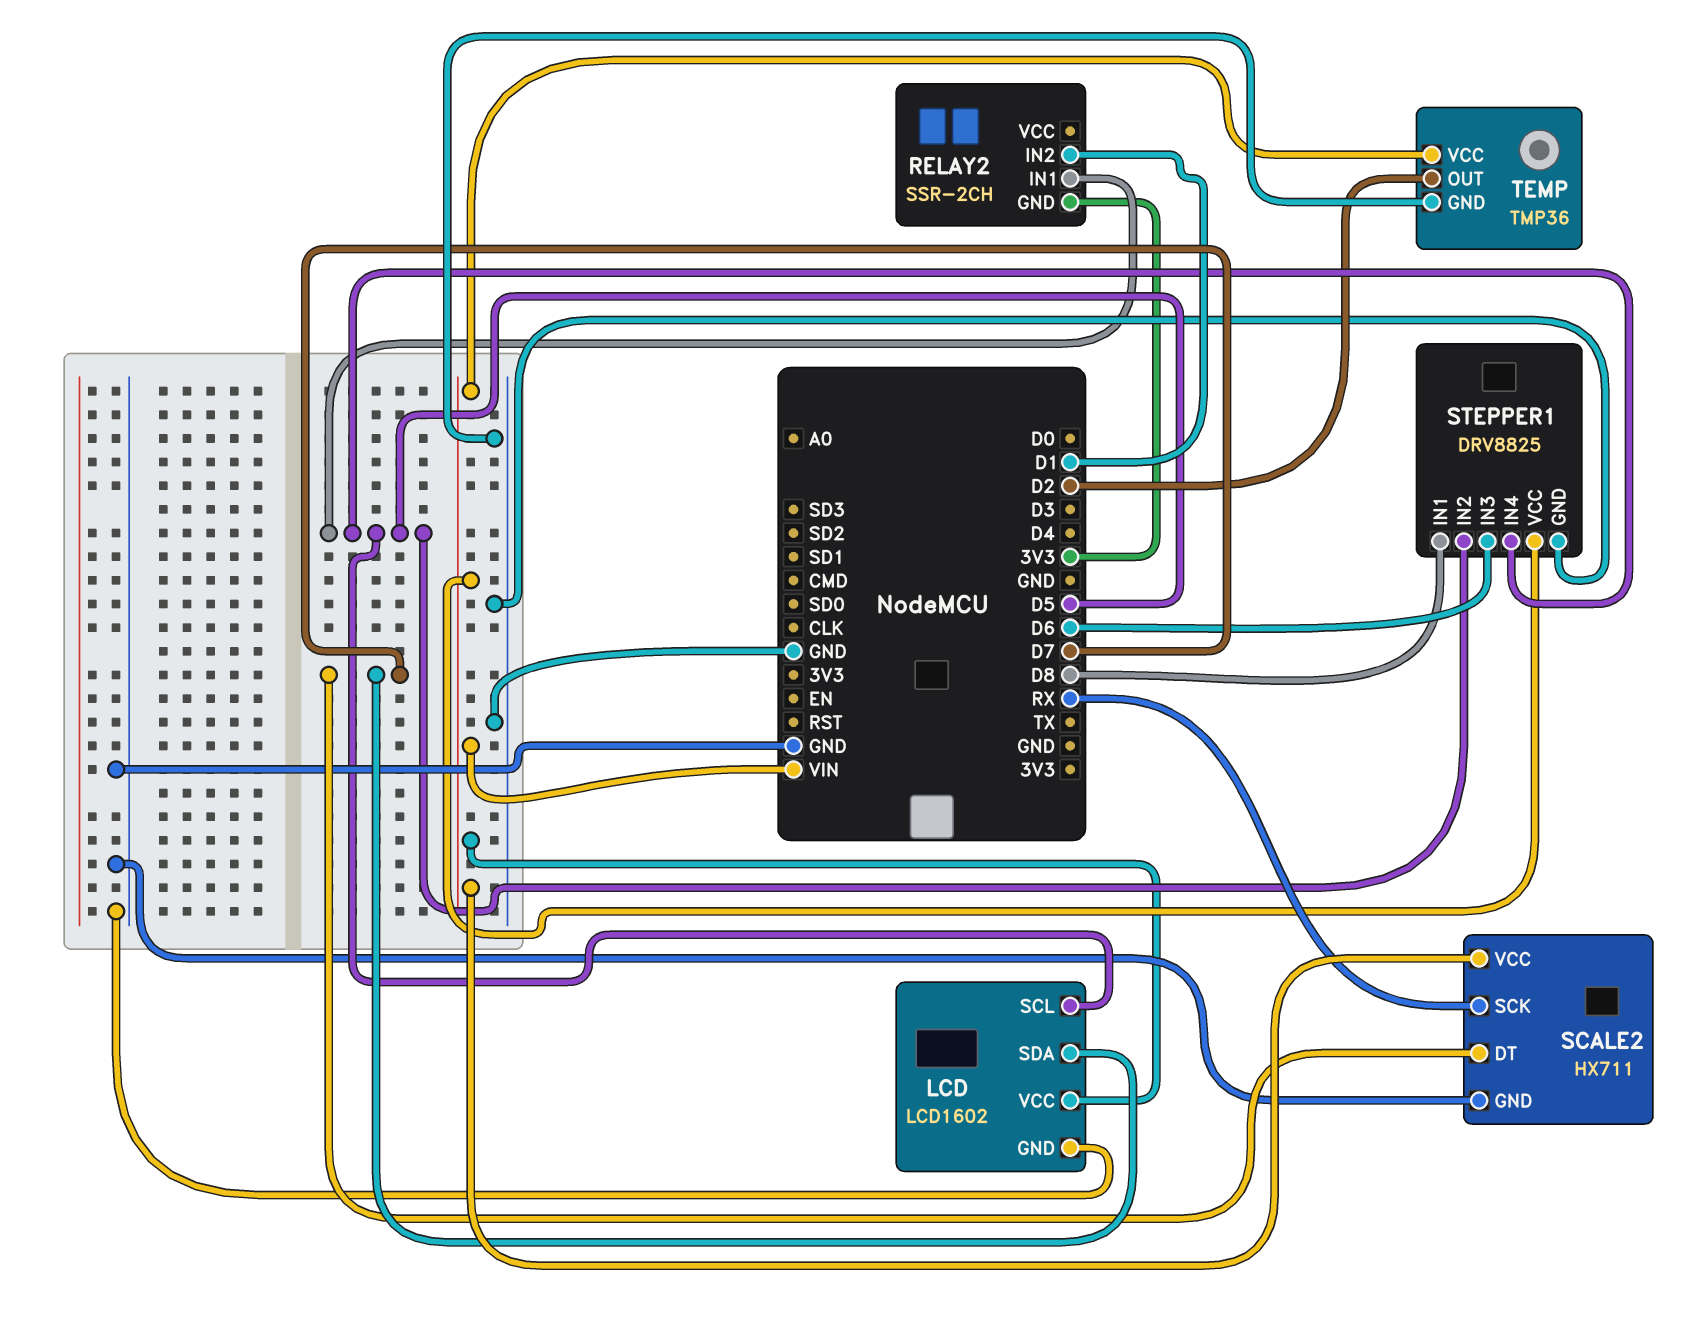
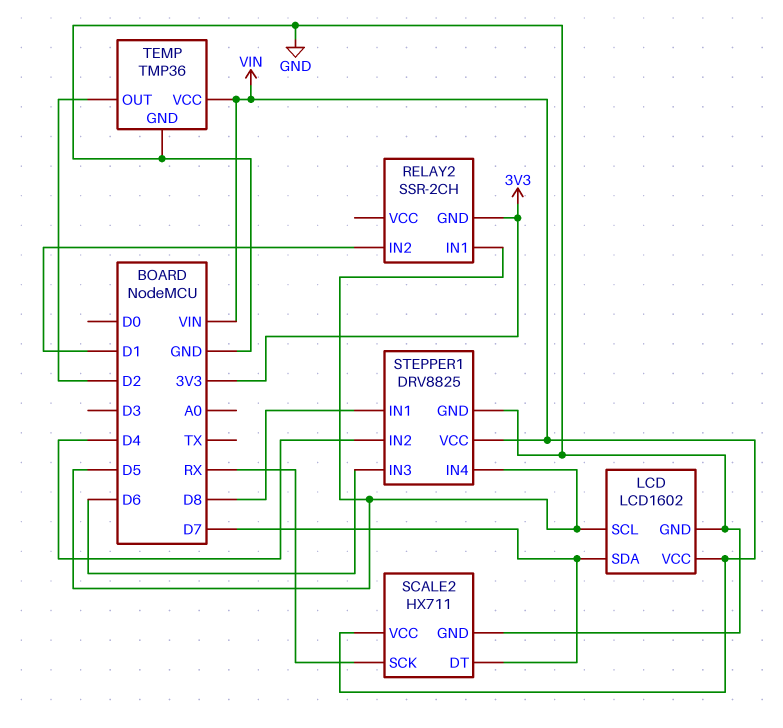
STEPPER1 pin IN2: D5 -> D4

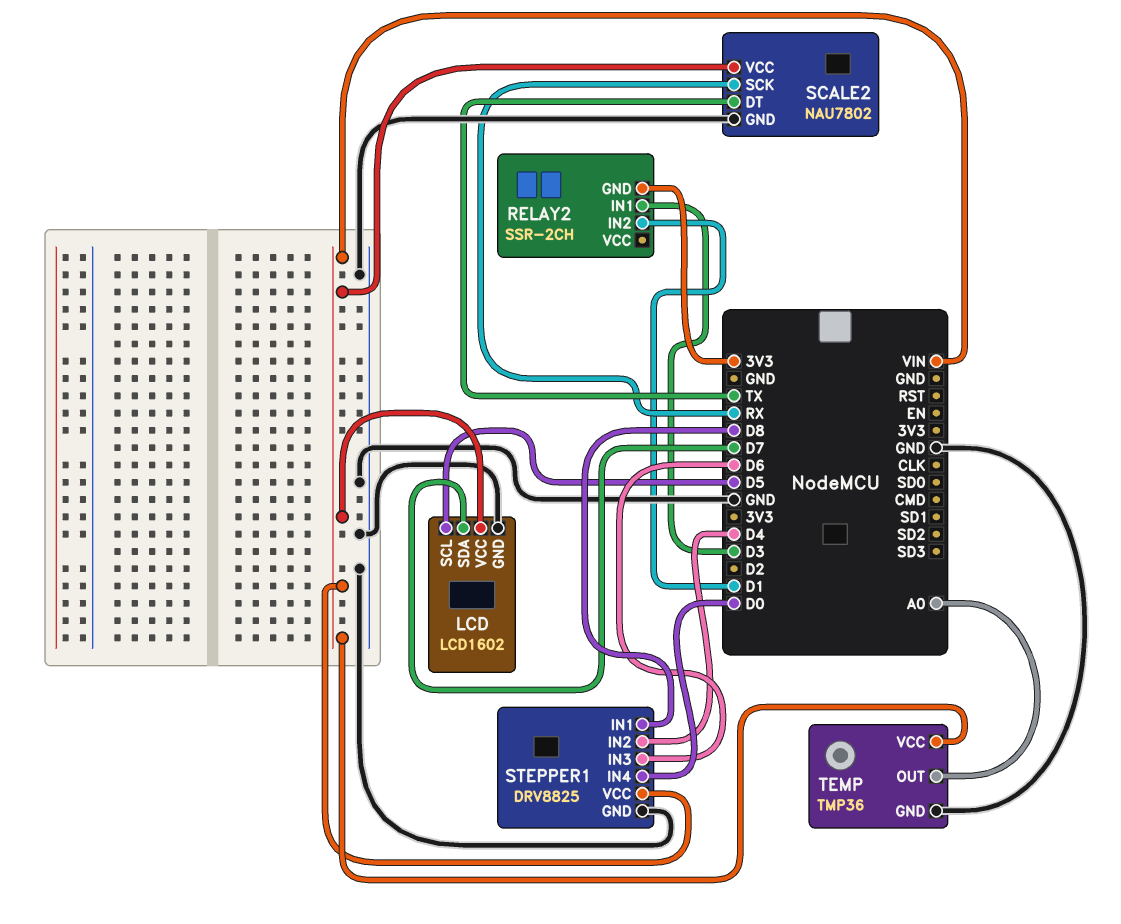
RELAY2 pin IN1: D5 -> D3
SCALE2: HX711 -> NAU7802
SCALE2 pin DT: D7 -> TX
STEPPER1 pin IN4: D5 -> D0
TEMP pin OUT: D2 -> A0

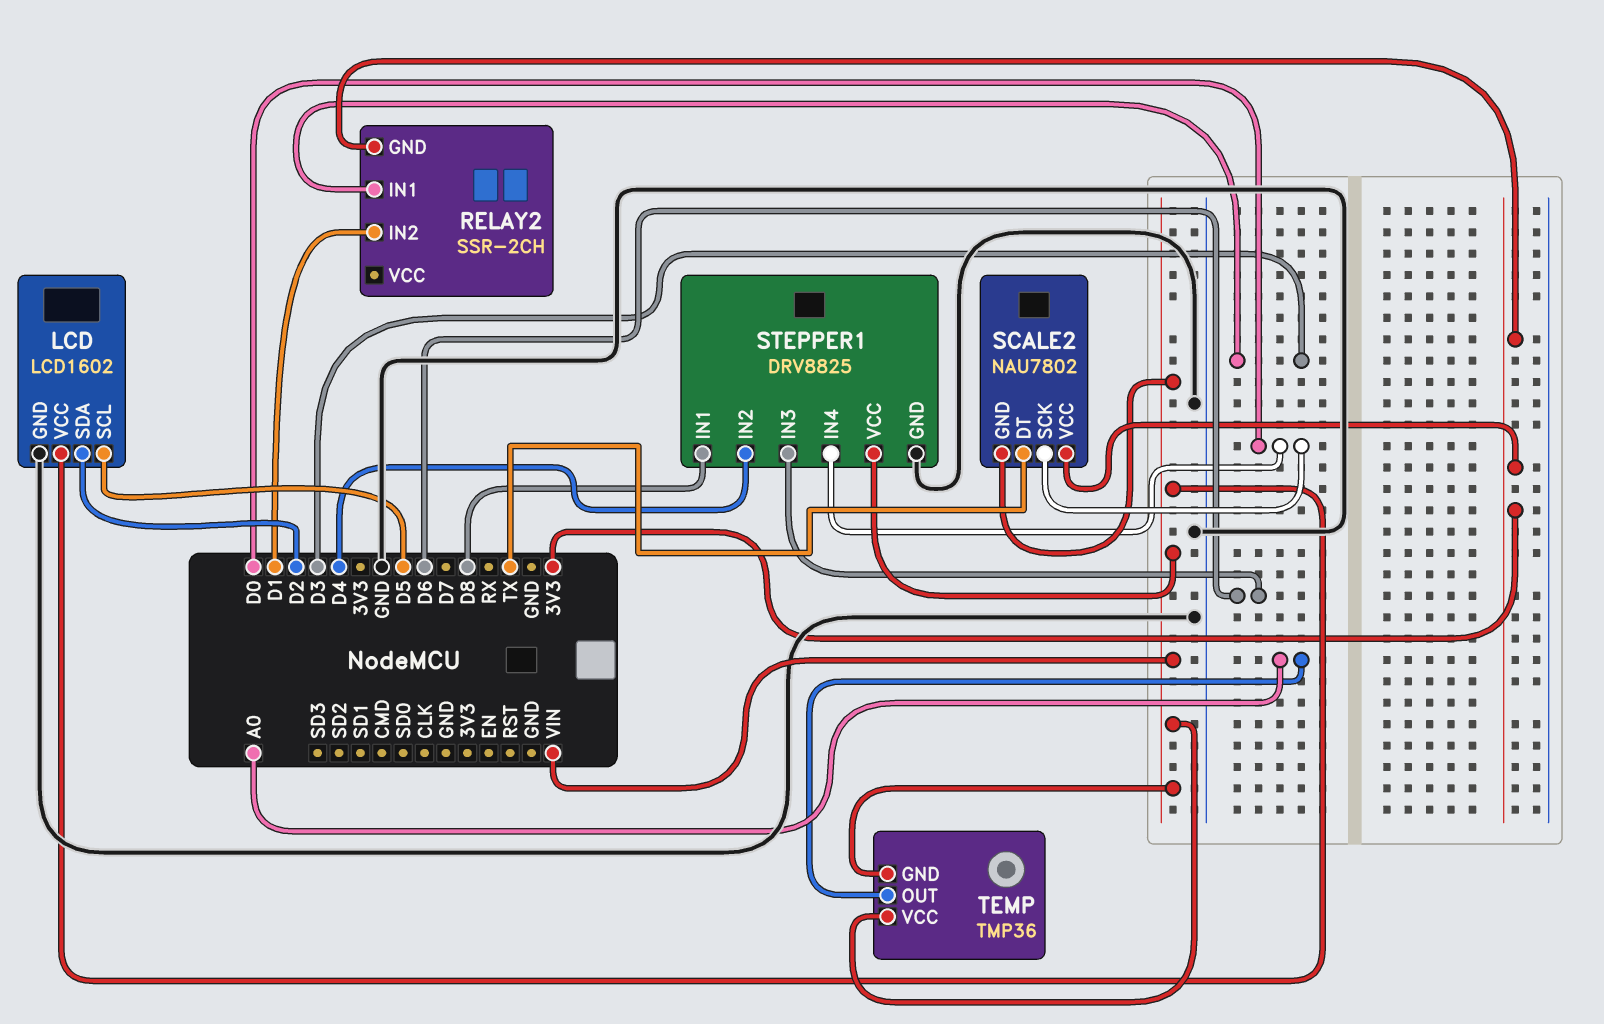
LCD pin SDA: D7 -> D2
SCALE2 pin GND: GND -> VIN
SCALE2 pin SCK: RX -> D0
SCALE2 pin VCC: VIN -> 3V3
TEMP pin GND: GND -> VIN

